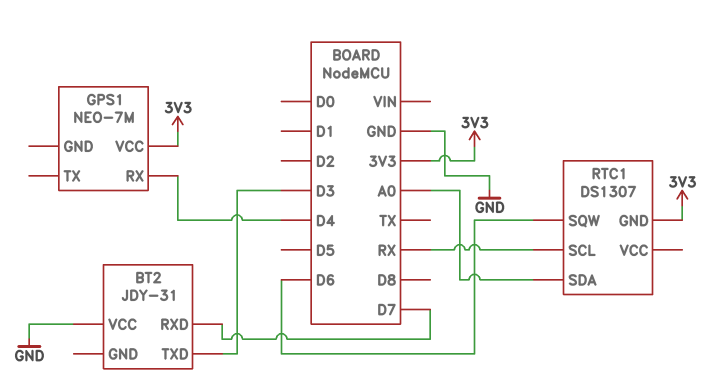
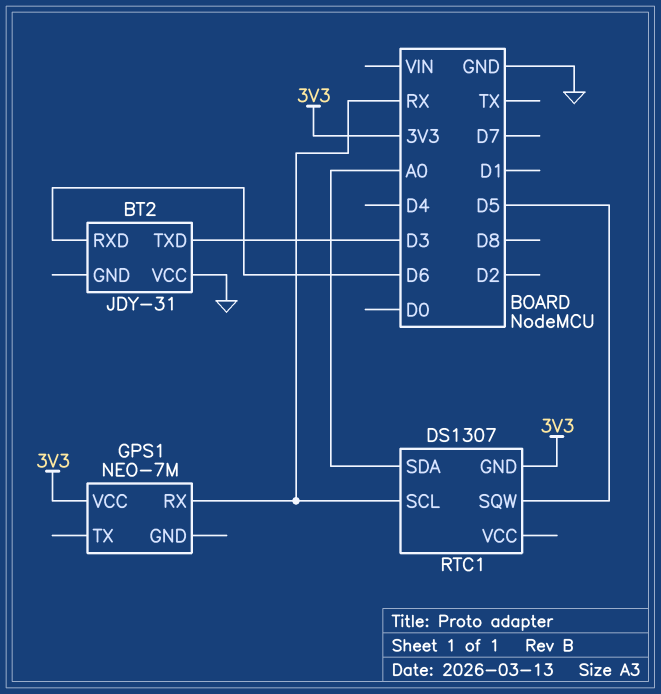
BT2 pin RXD: D7 -> D6
GPS1 pin RX: D4 -> RX
RTC1 pin SQW: D6 -> D5

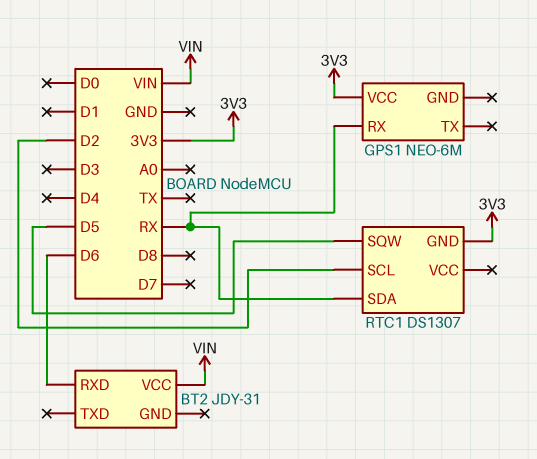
BT2 pin TXD: D3 -> none
BT2 pin VCC: GND -> VIN
GPS1: NEO-7M -> NEO-6M
RTC1 pin SCL: RX -> D2
RTC1 pin SDA: A0 -> RX

